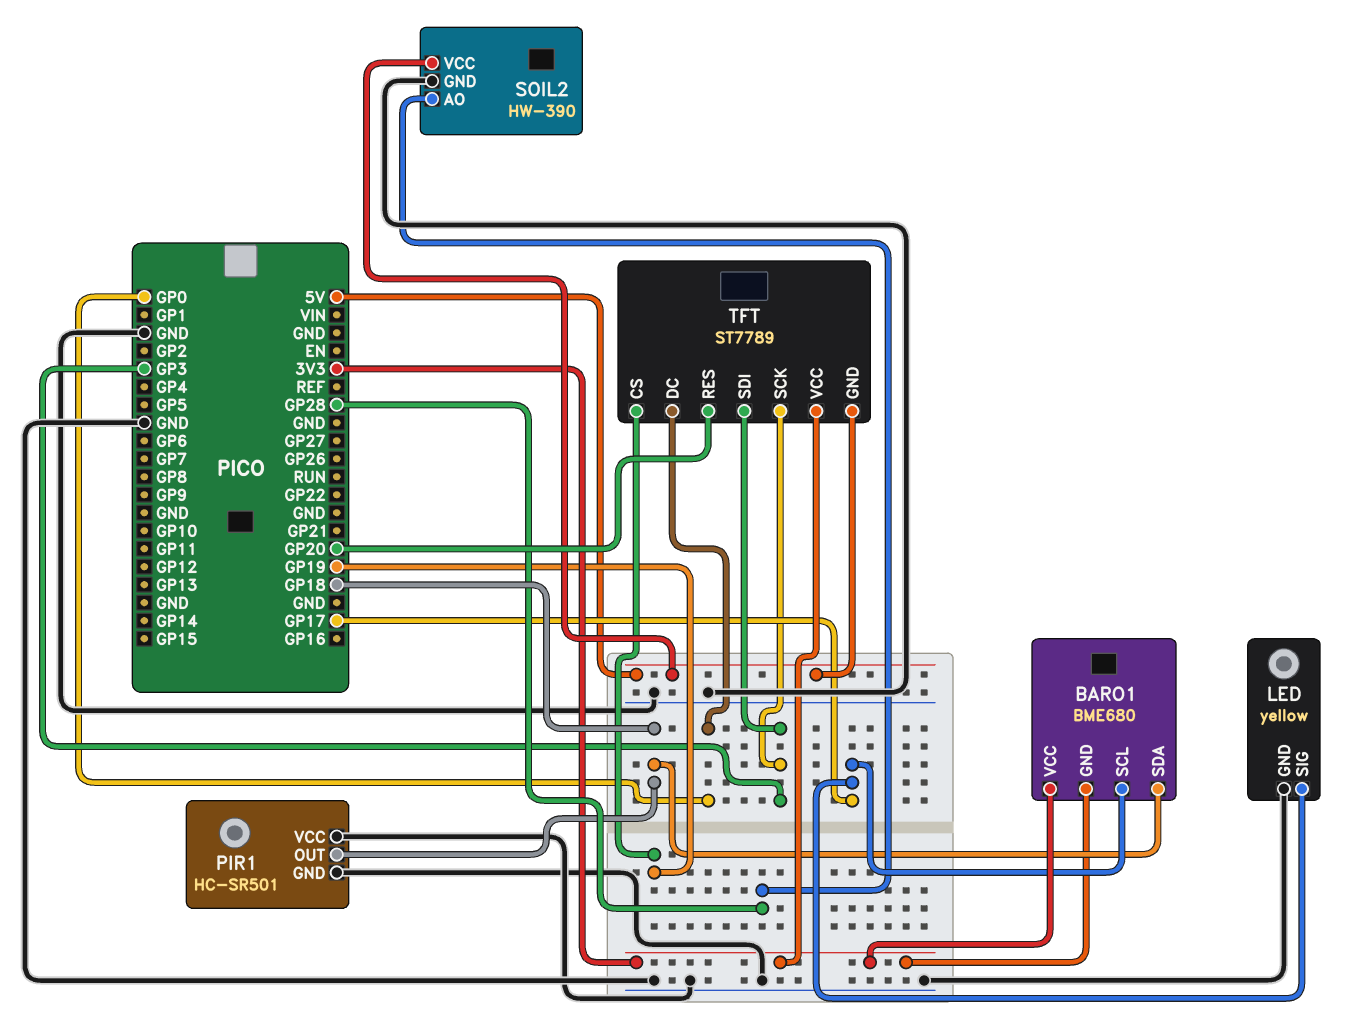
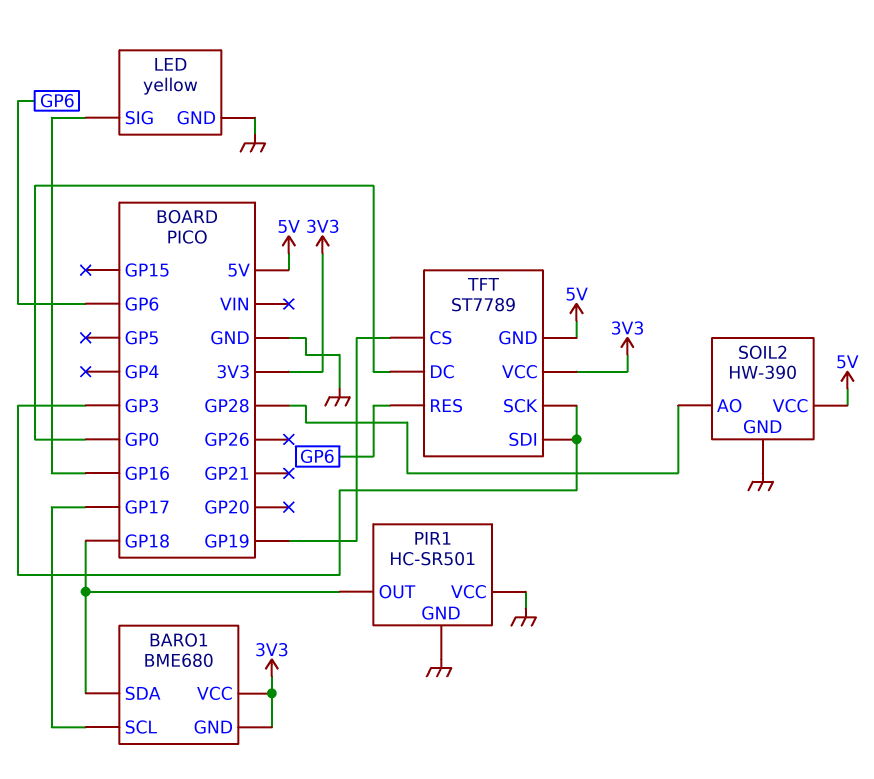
LED pin SIG: GP17 -> GP16
TFT pin RES: GP20 -> GP6

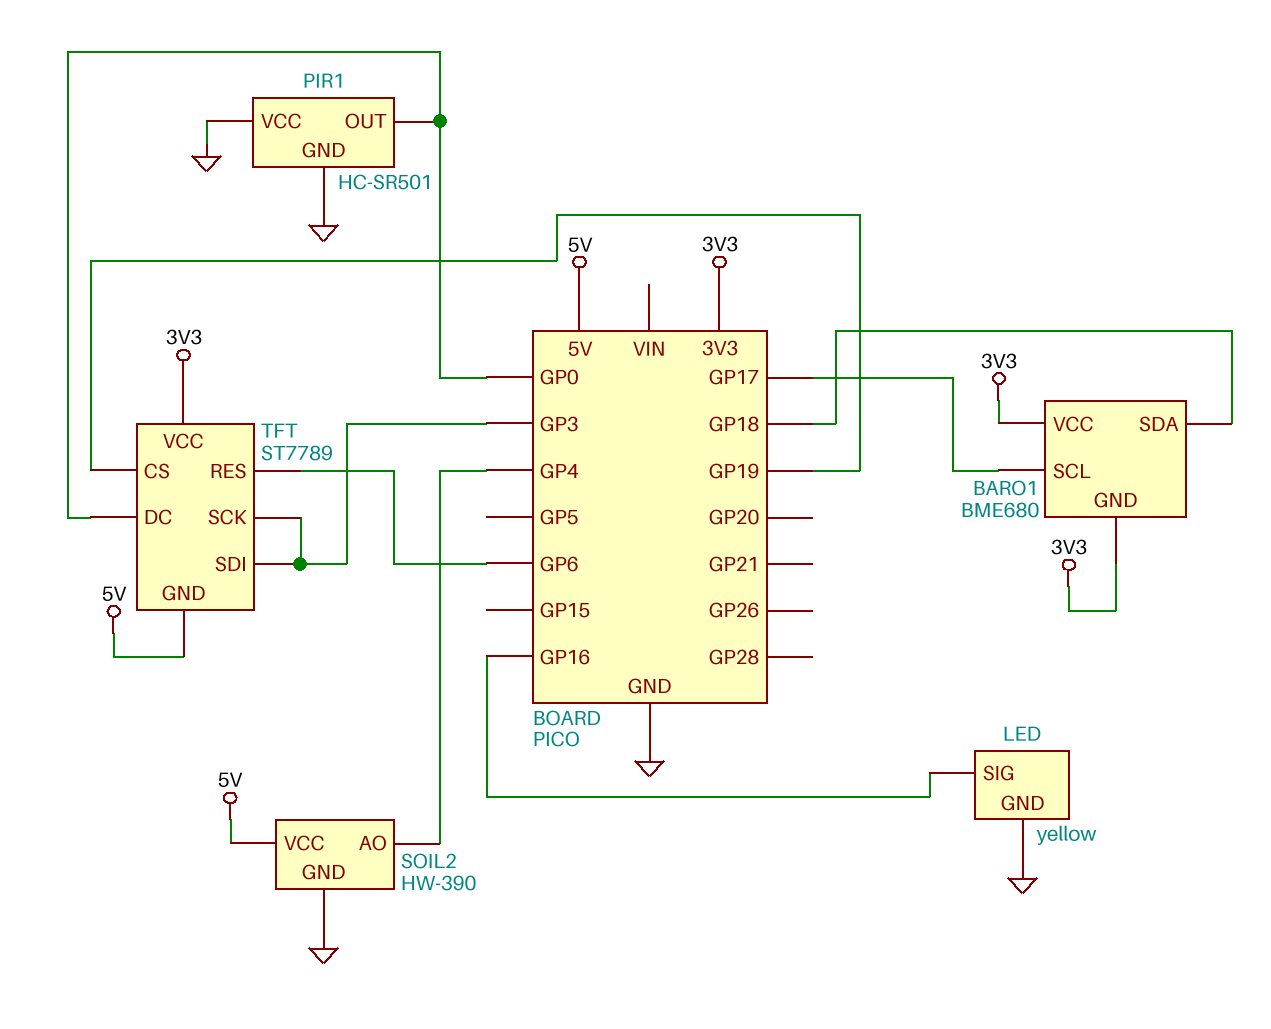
PIR1 pin OUT: GP18 -> GP0
SOIL2 pin AO: GP28 -> GP4

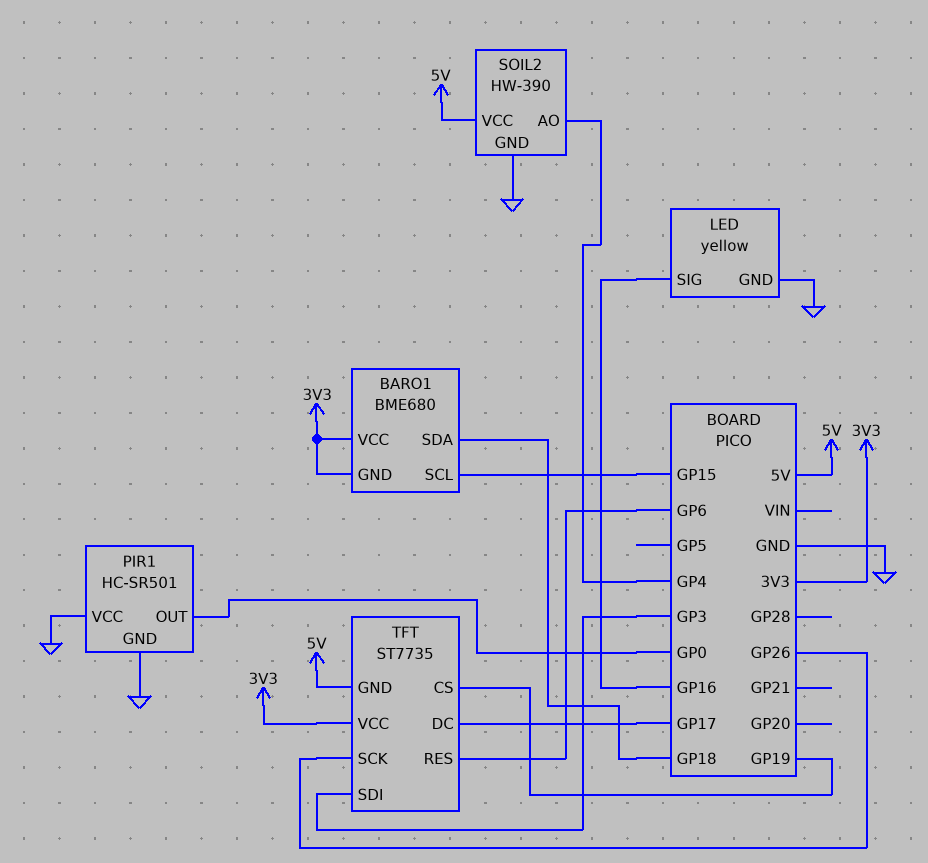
BARO1 pin SCL: GP17 -> GP15
TFT: ST7789 -> ST7735
TFT pin DC: GP0 -> GP17
TFT pin SCK: GP3 -> GP26

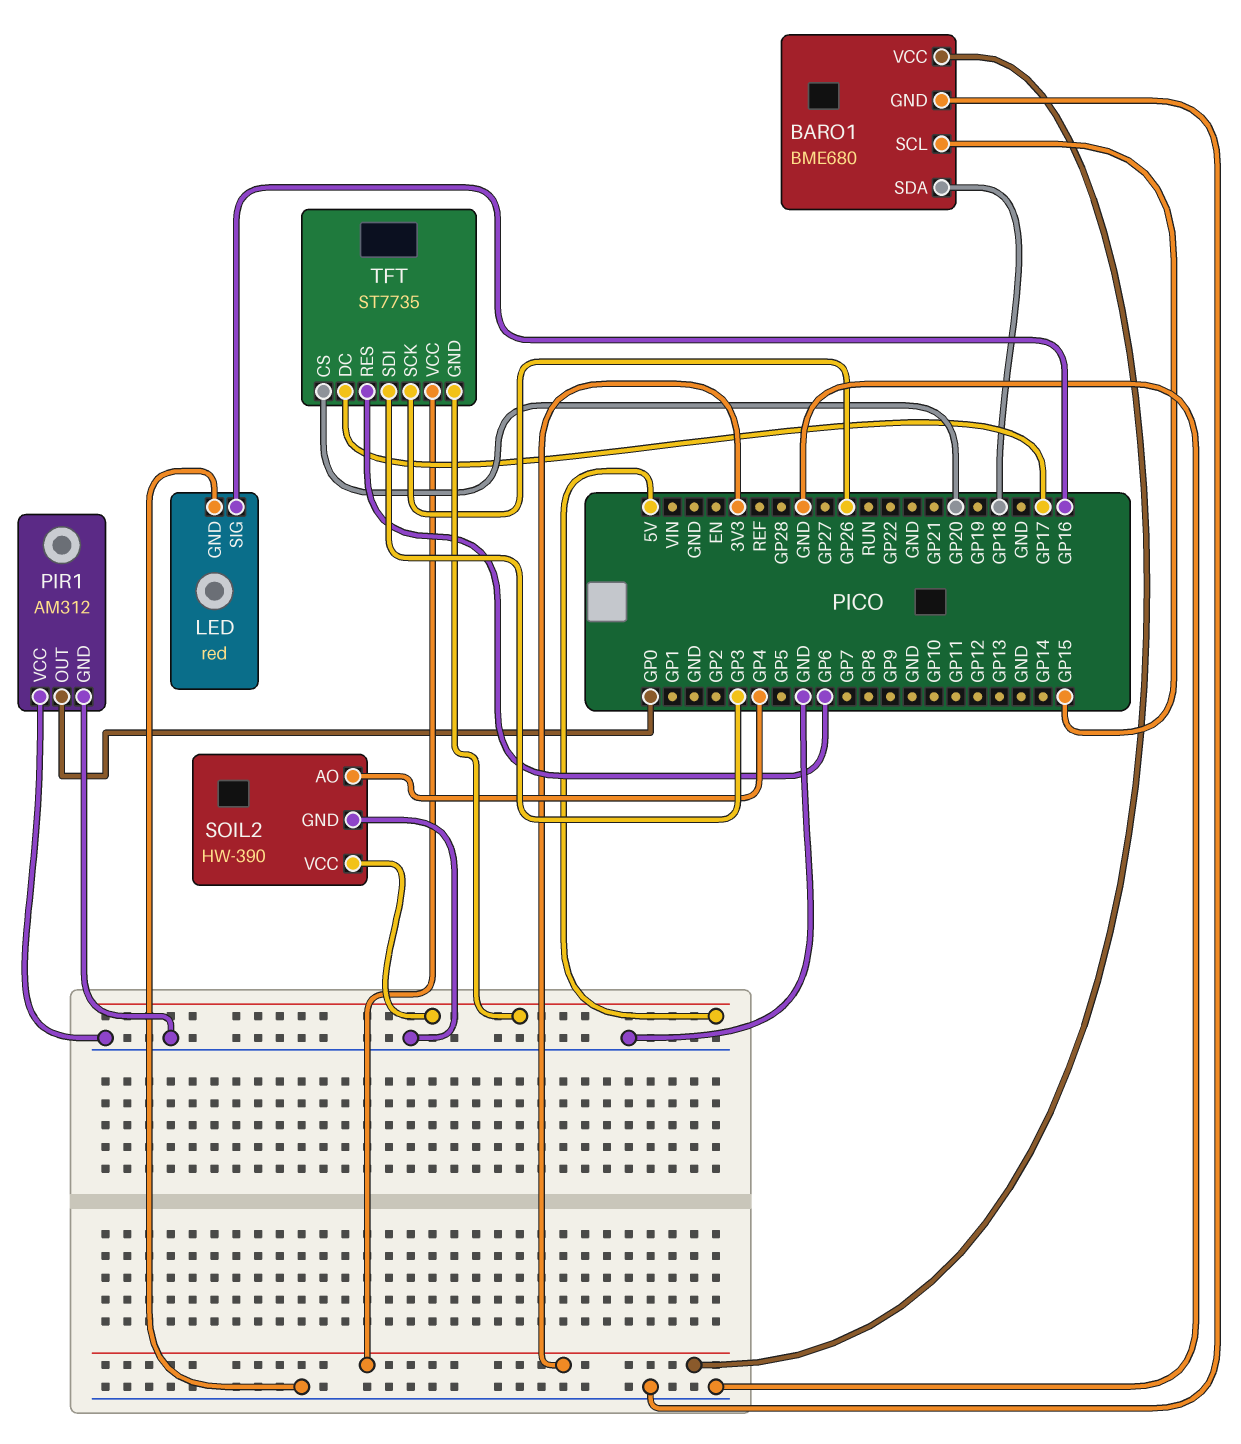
BARO1 pin GND: 3V3 -> GND
LED: yellow -> red
PIR1: HC-SR501 -> AM312
TFT pin CS: GP19 -> GP20

